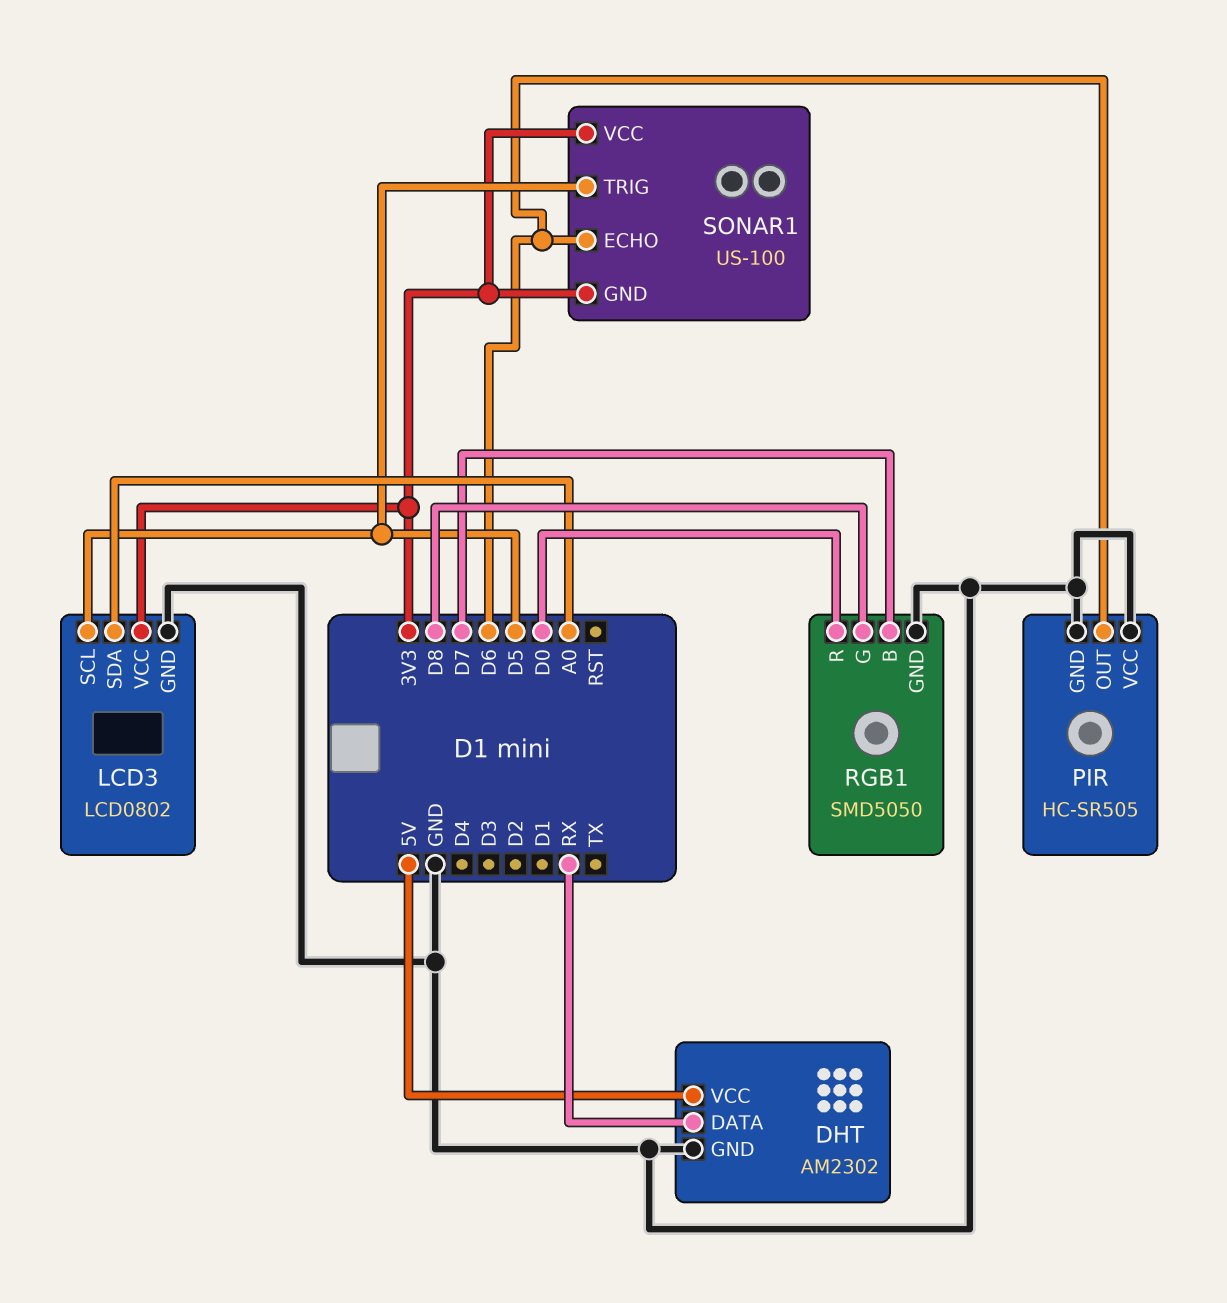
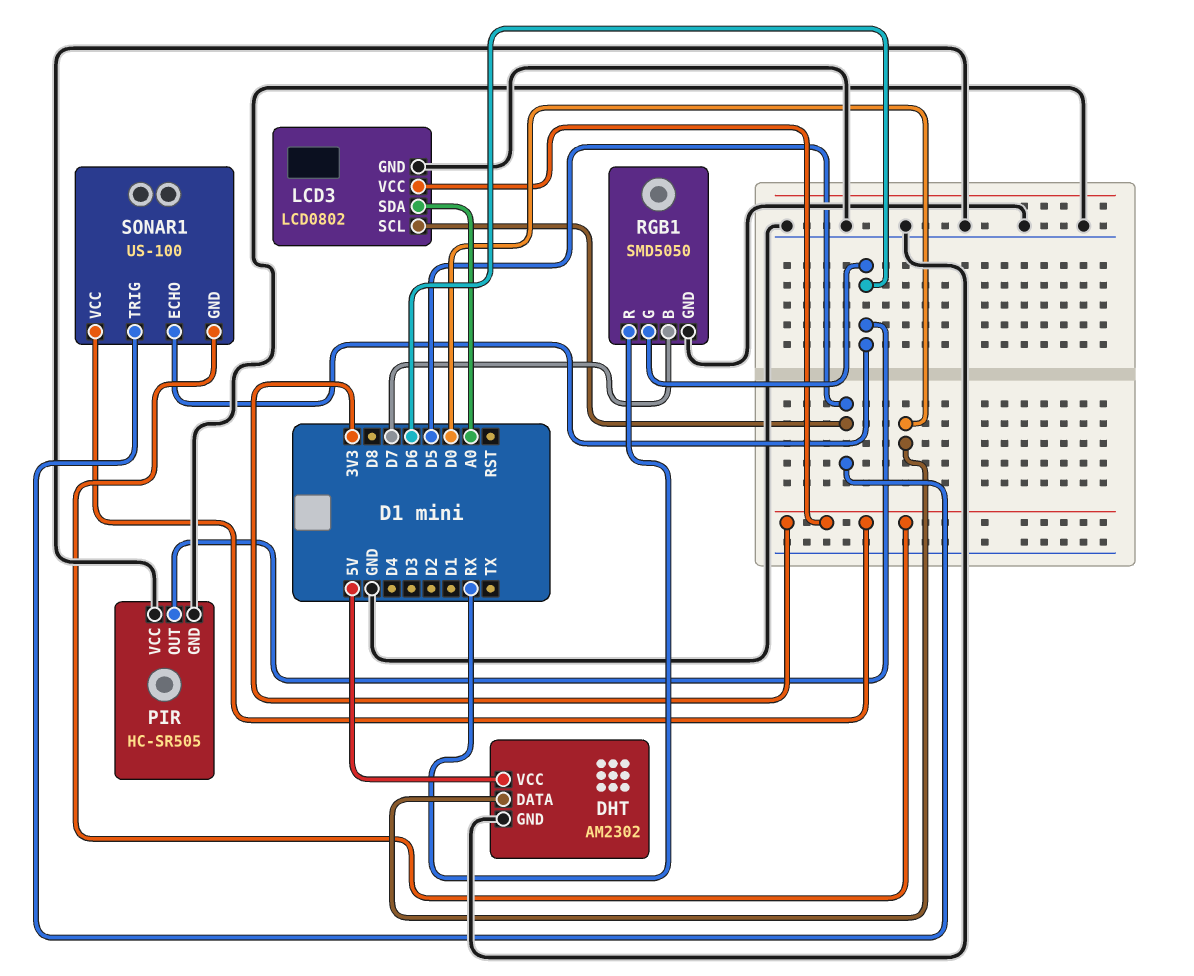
DHT pin DATA: RX -> D0
RGB1 pin G: D8 -> D6
RGB1 pin R: D0 -> RX

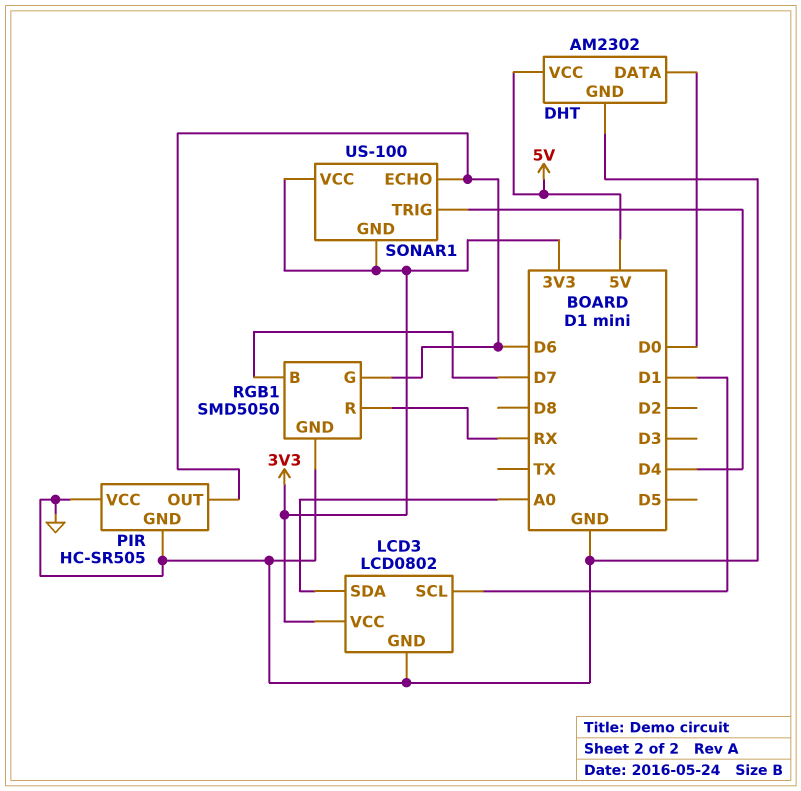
LCD3 pin SCL: D5 -> D1
SONAR1 pin TRIG: D5 -> D4

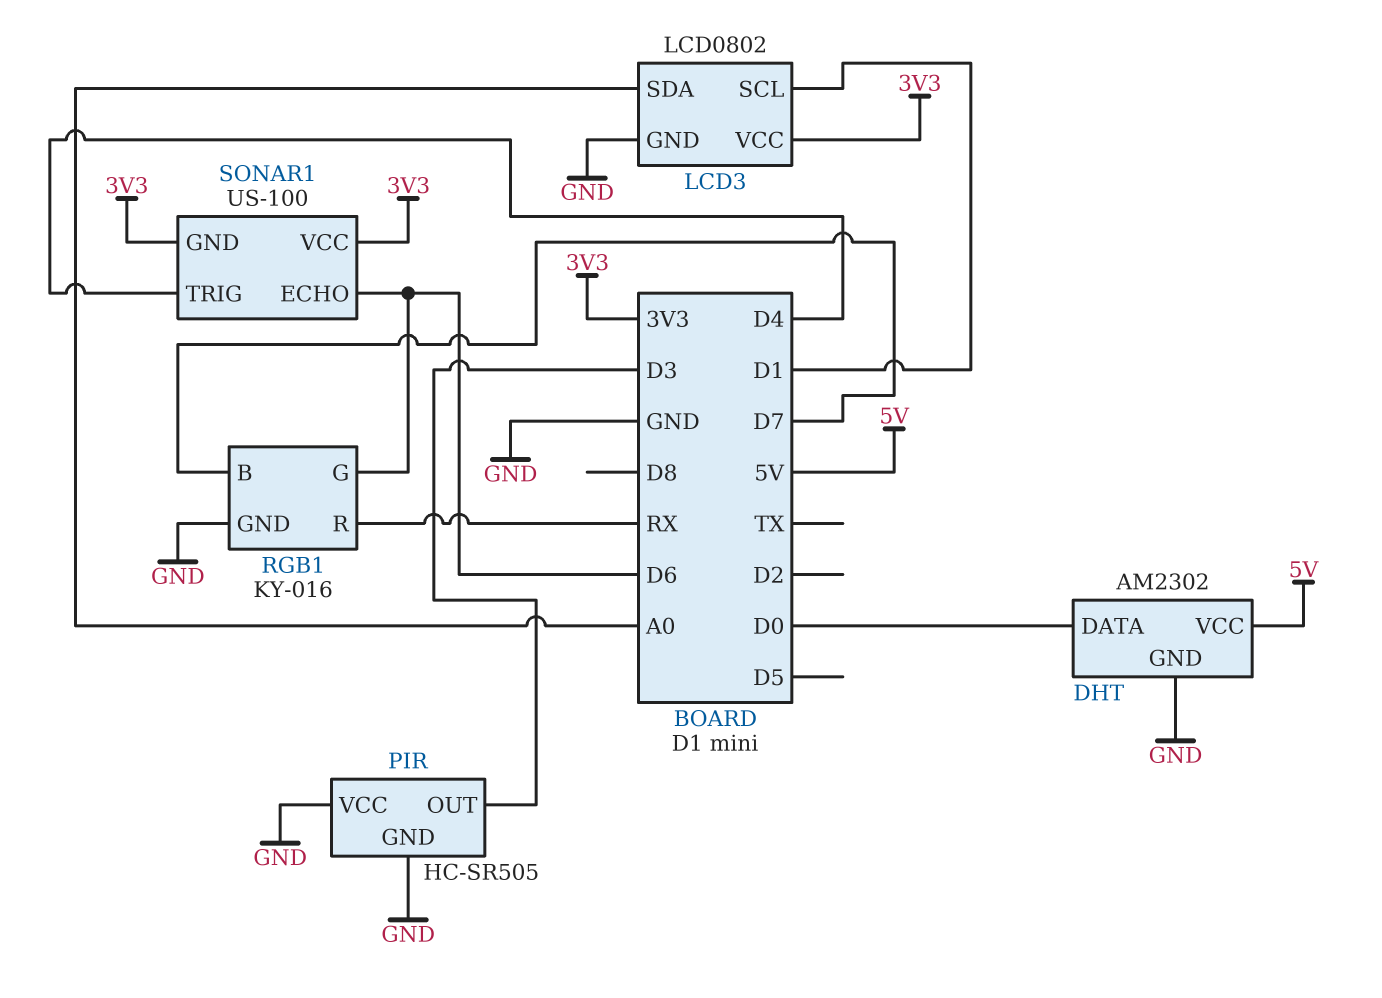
PIR pin OUT: D6 -> D3
RGB1: SMD5050 -> KY-016

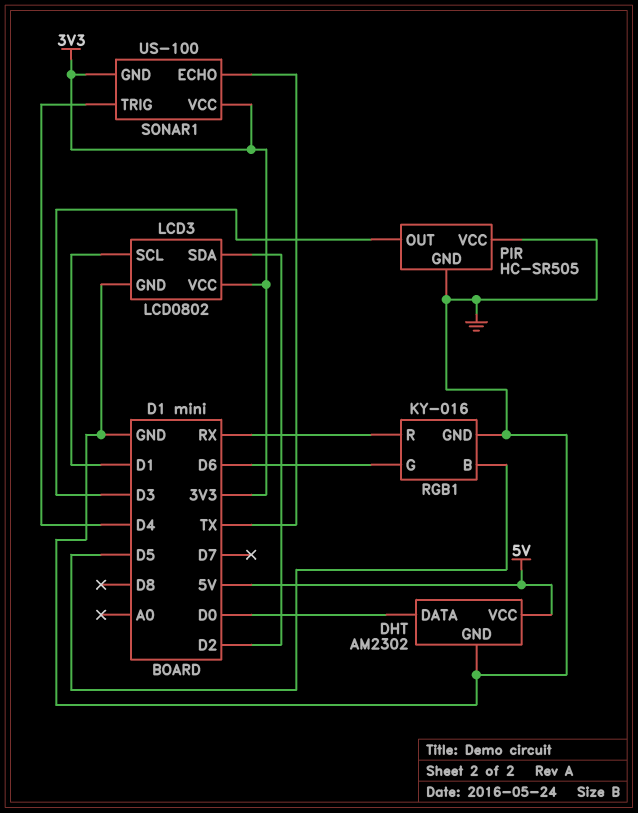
LCD3 pin SDA: A0 -> D2
RGB1 pin B: D7 -> D5
SONAR1 pin ECHO: D6 -> TX

